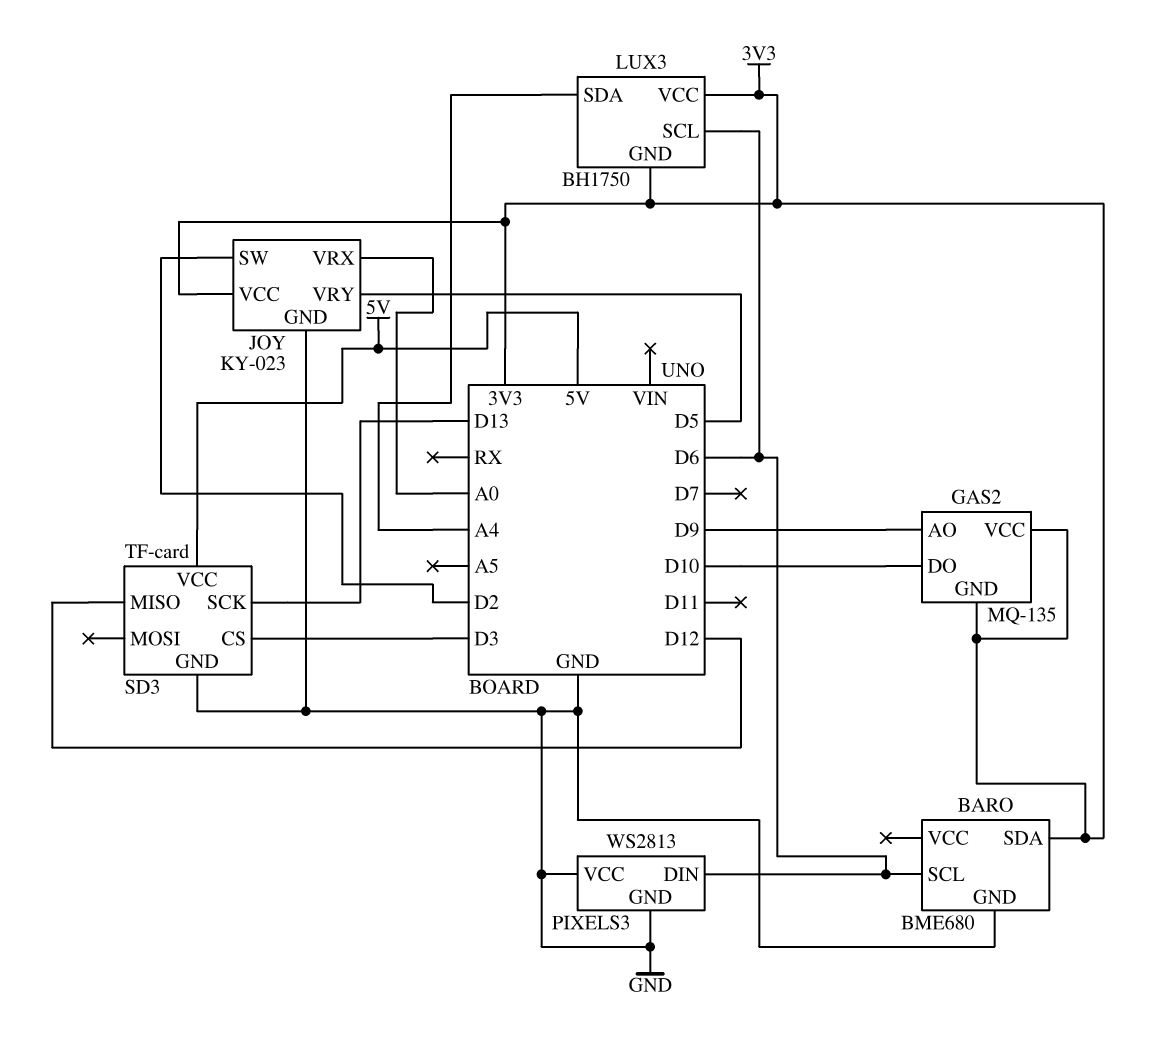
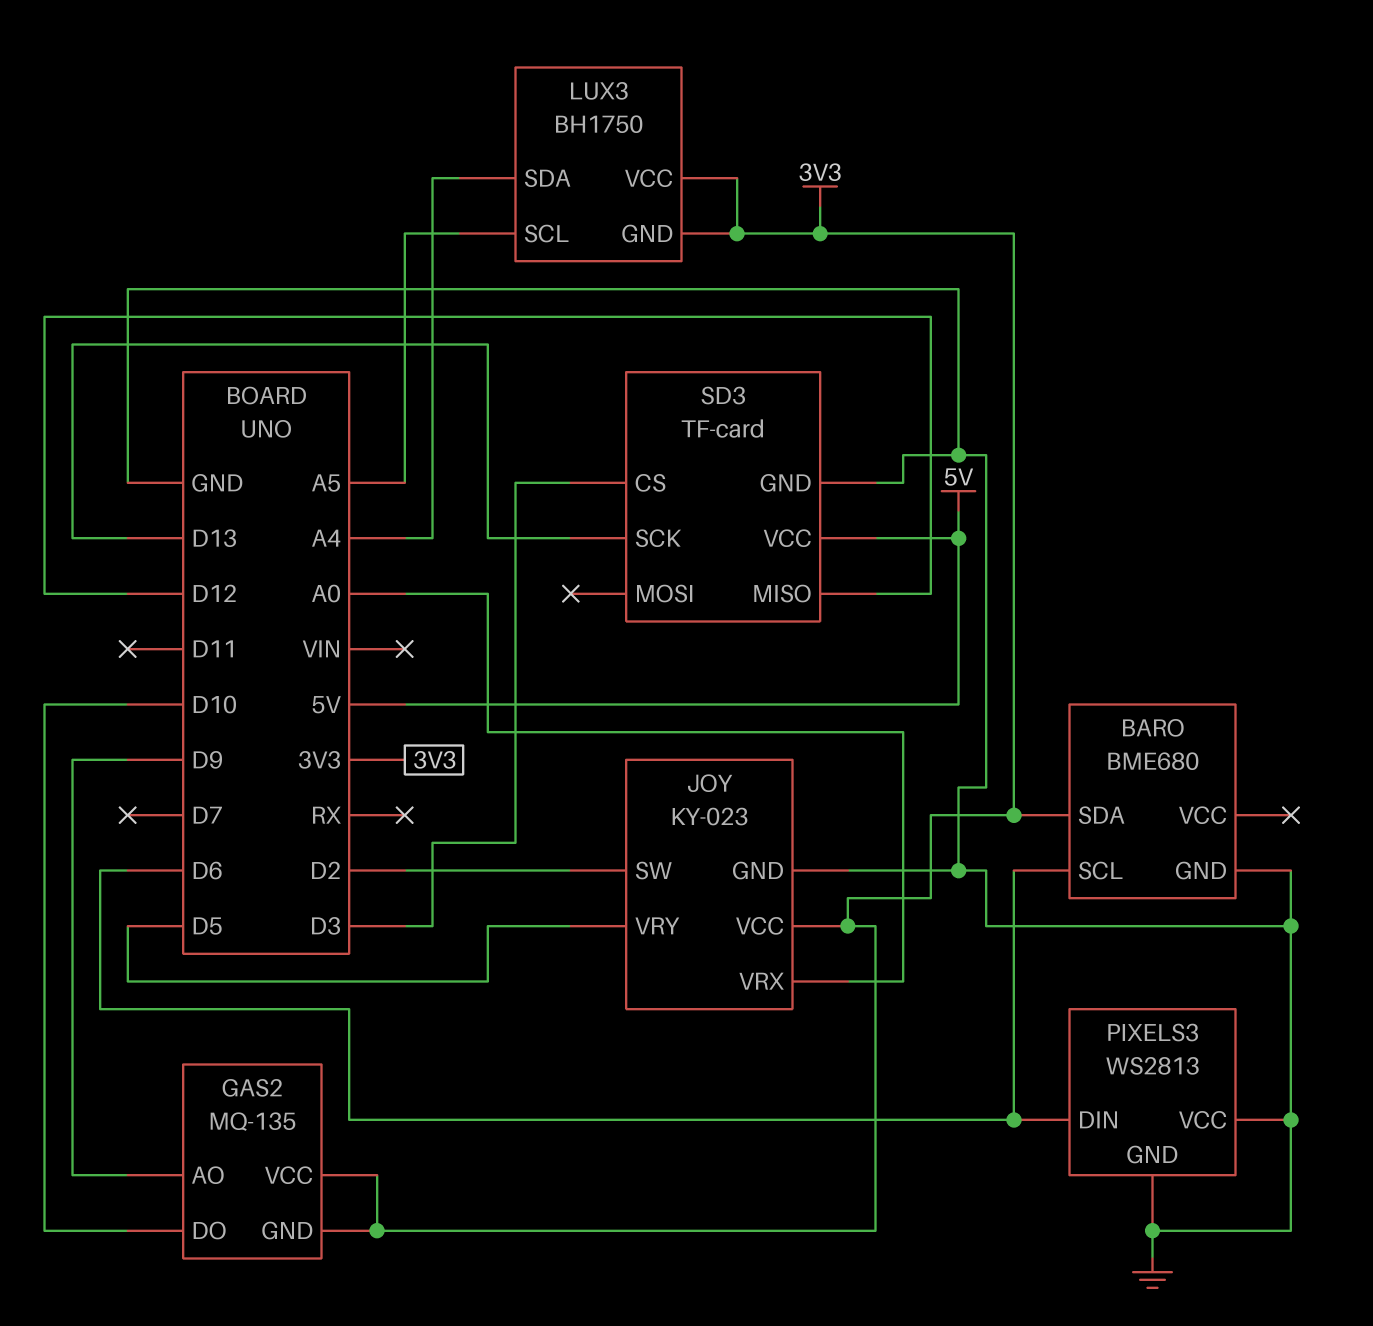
LUX3 pin SCL: D6 -> A5

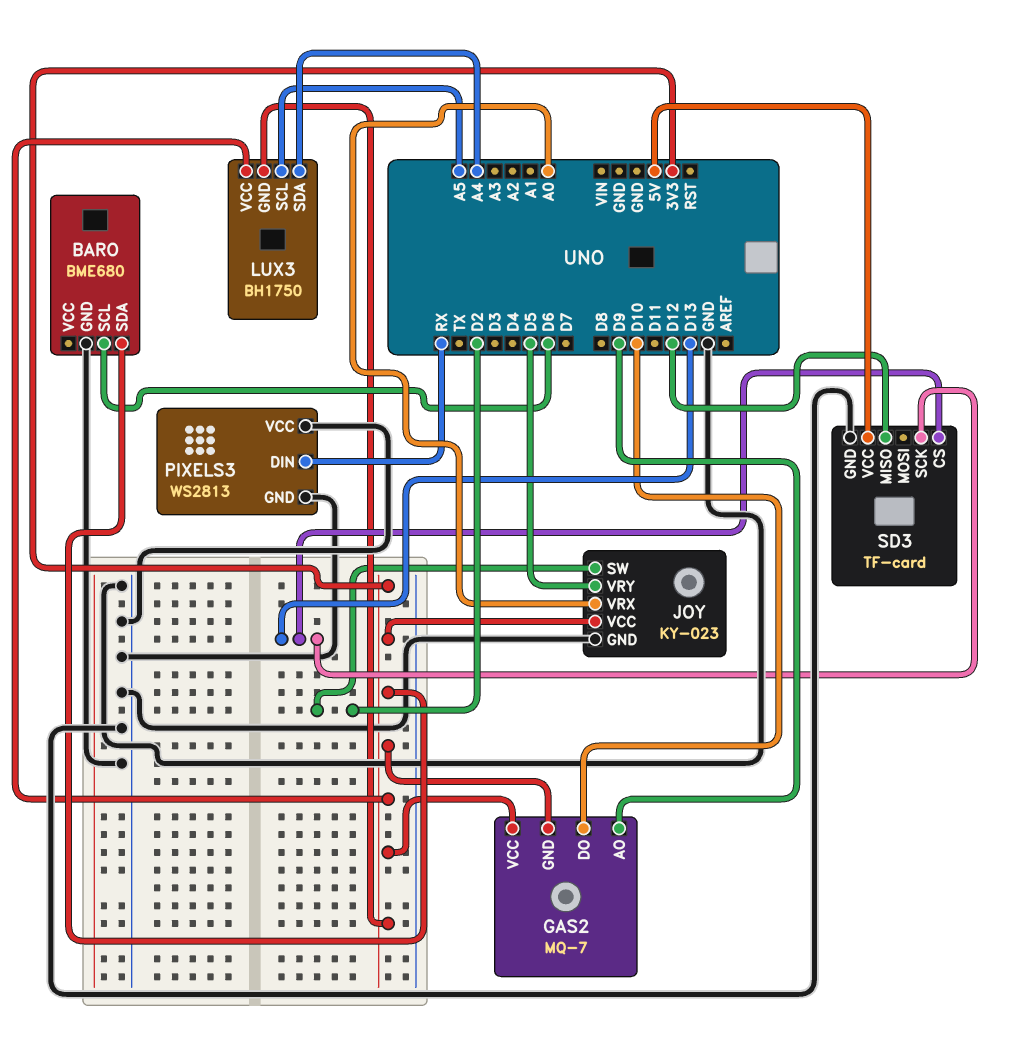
GAS2: MQ-135 -> MQ-7
PIXELS3 pin DIN: D6 -> RX
SD3 pin CS: D3 -> D13

